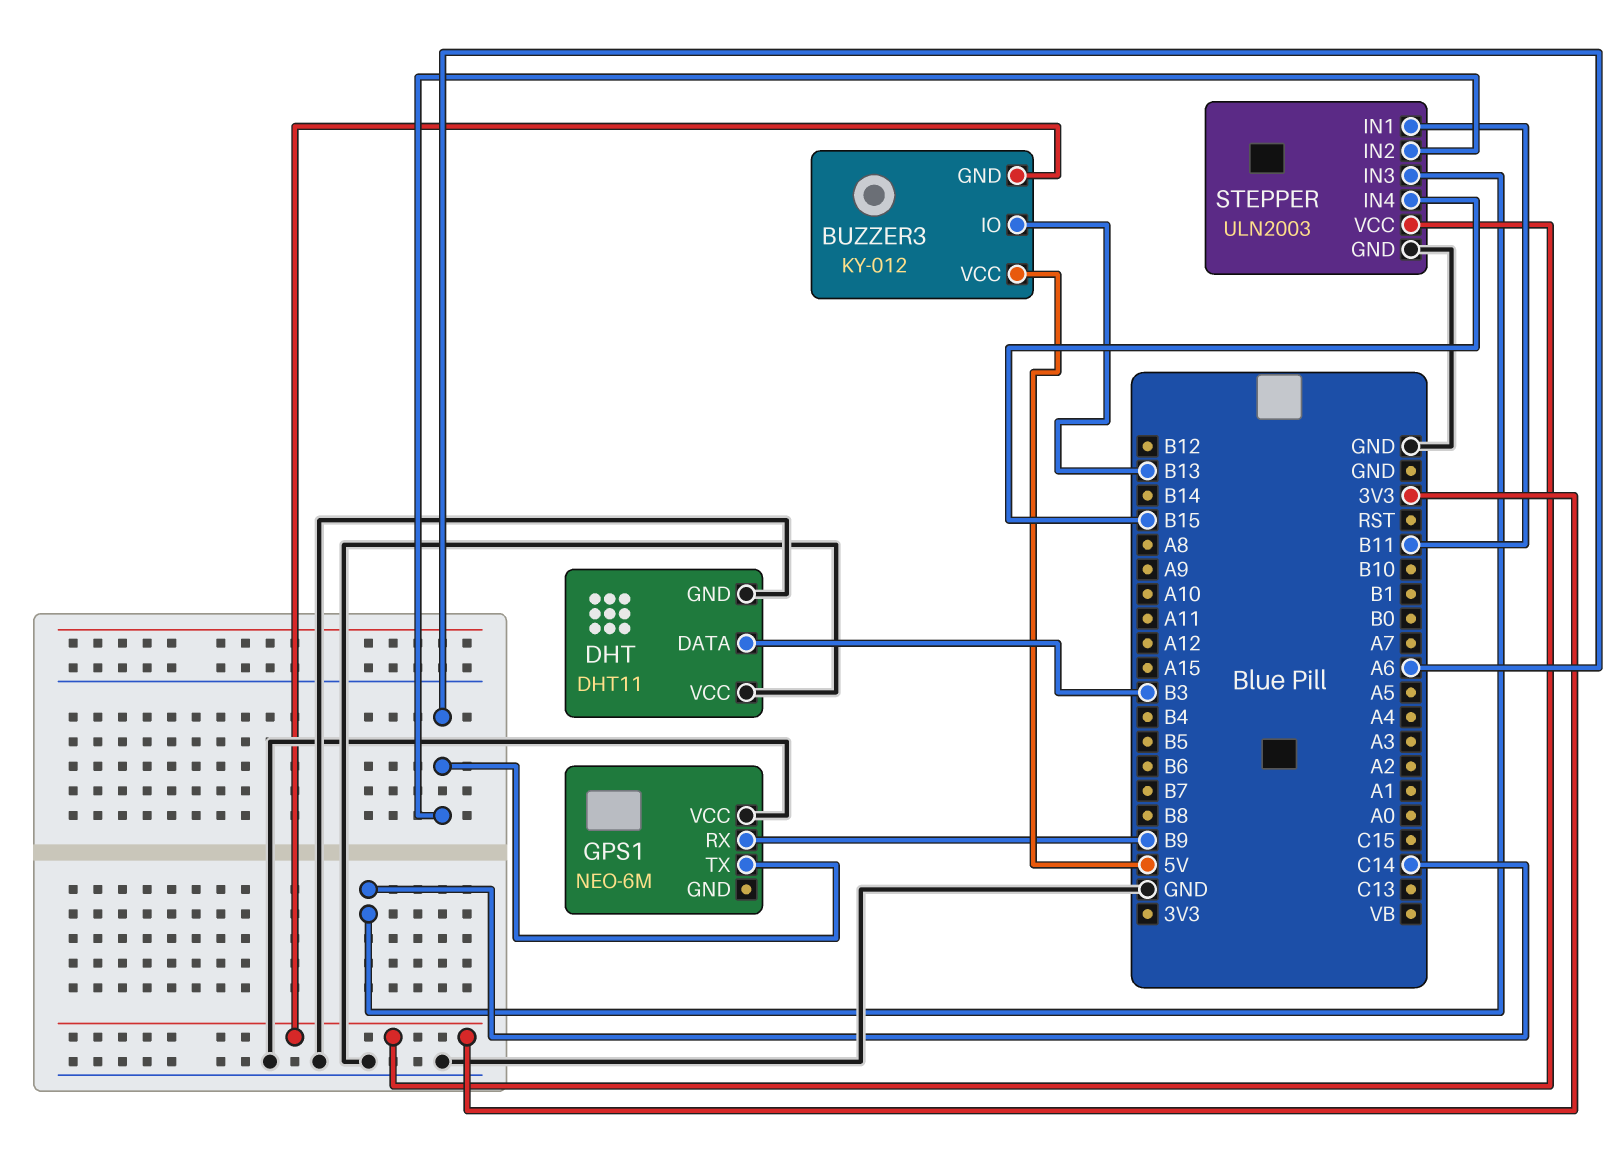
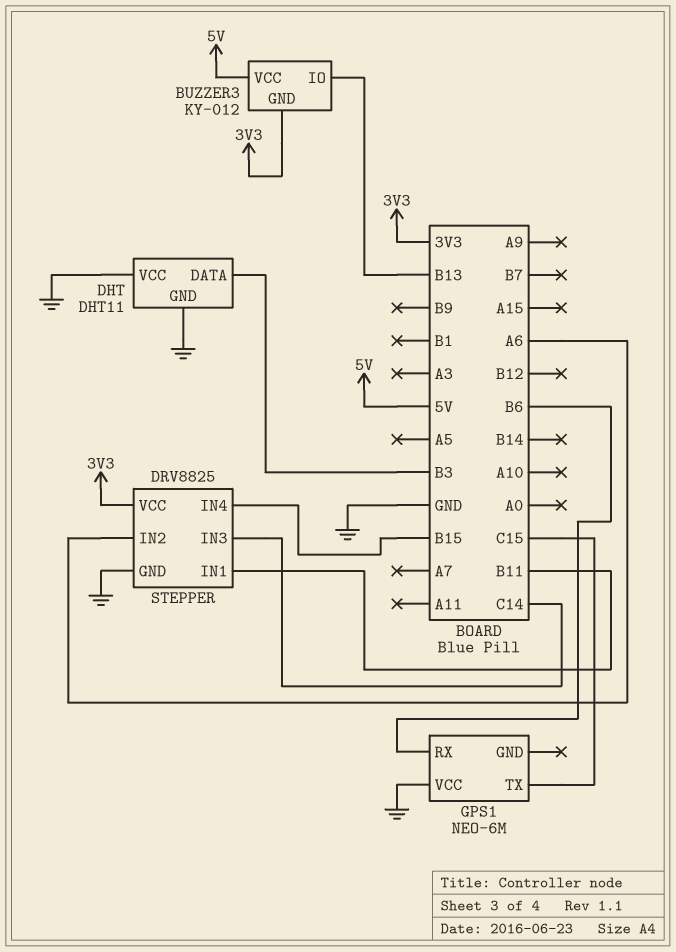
GPS1 pin RX: B9 -> B6
GPS1 pin TX: A6 -> C15
STEPPER: ULN2003 -> DRV8825

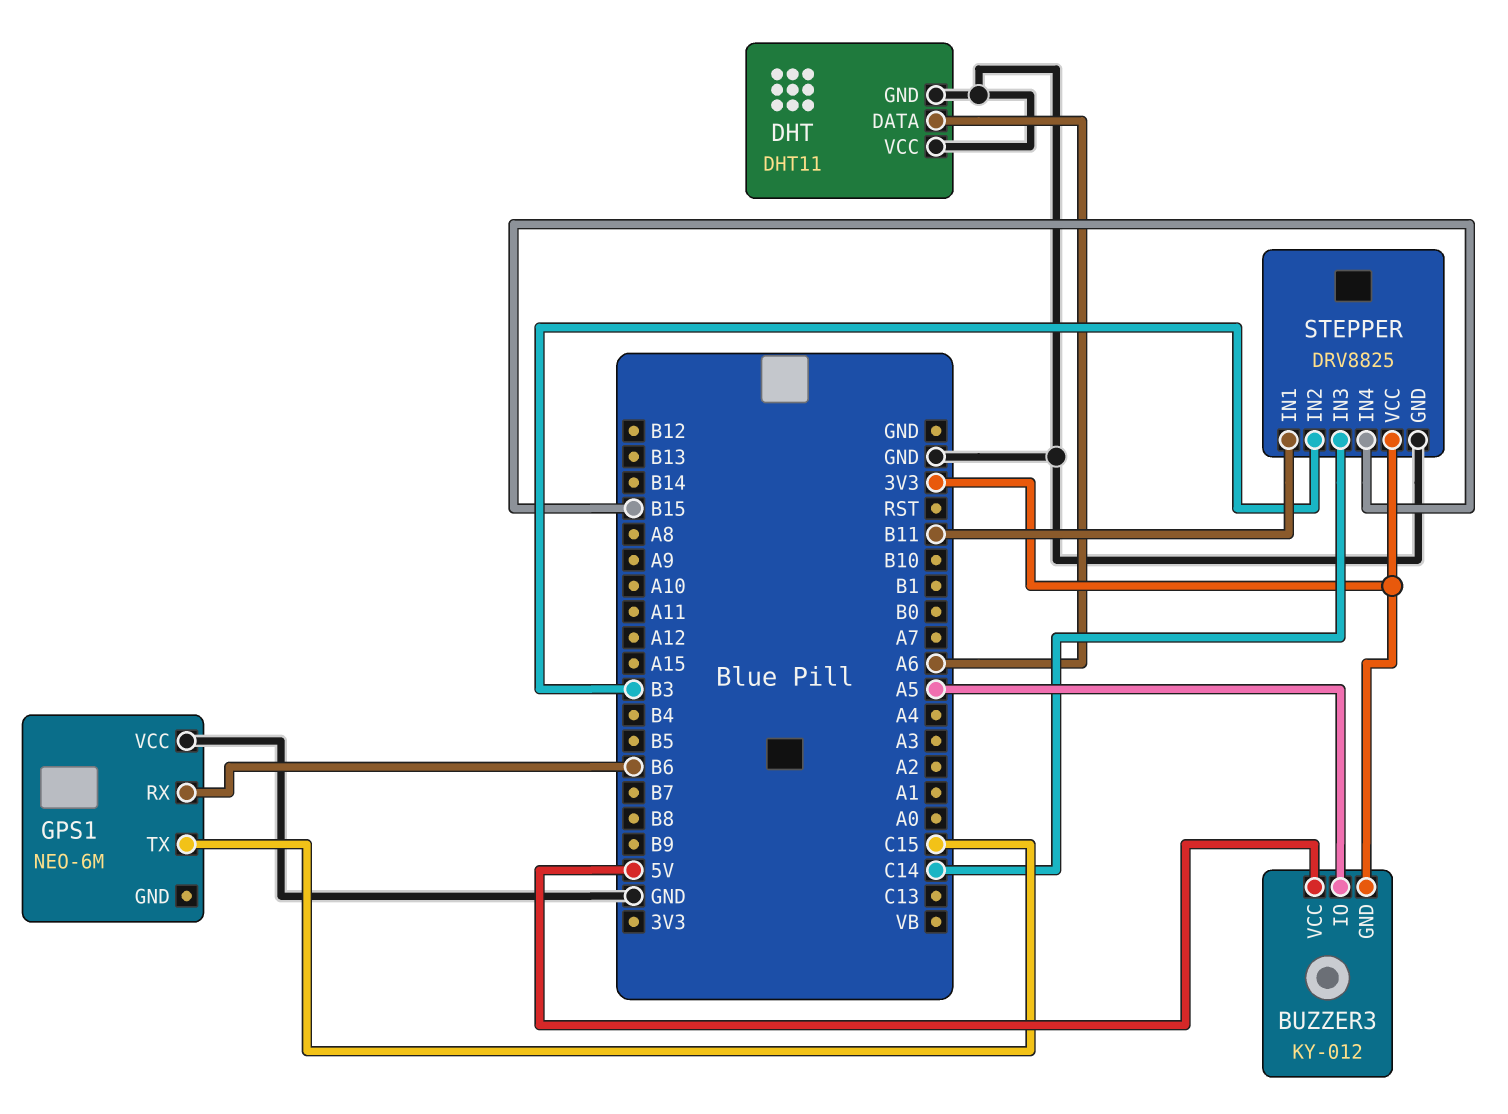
BUZZER3 pin IO: B13 -> A5
DHT pin DATA: B3 -> A6
STEPPER pin IN2: A6 -> B3

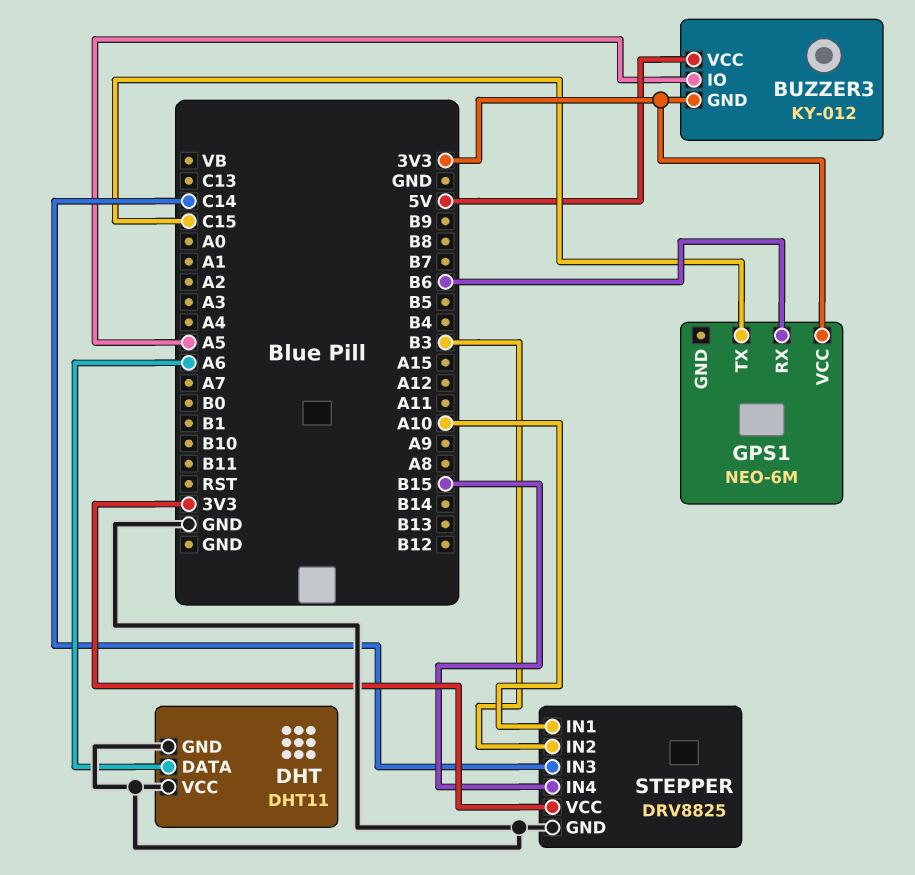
GPS1 pin VCC: GND -> 3V3
STEPPER pin IN1: B11 -> A10

